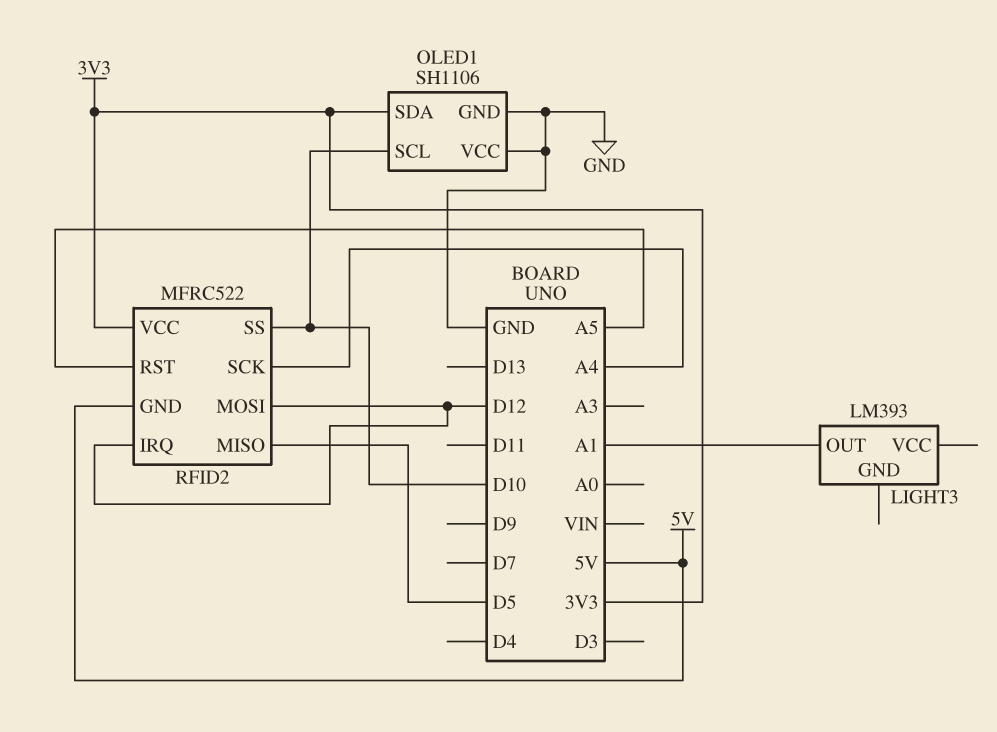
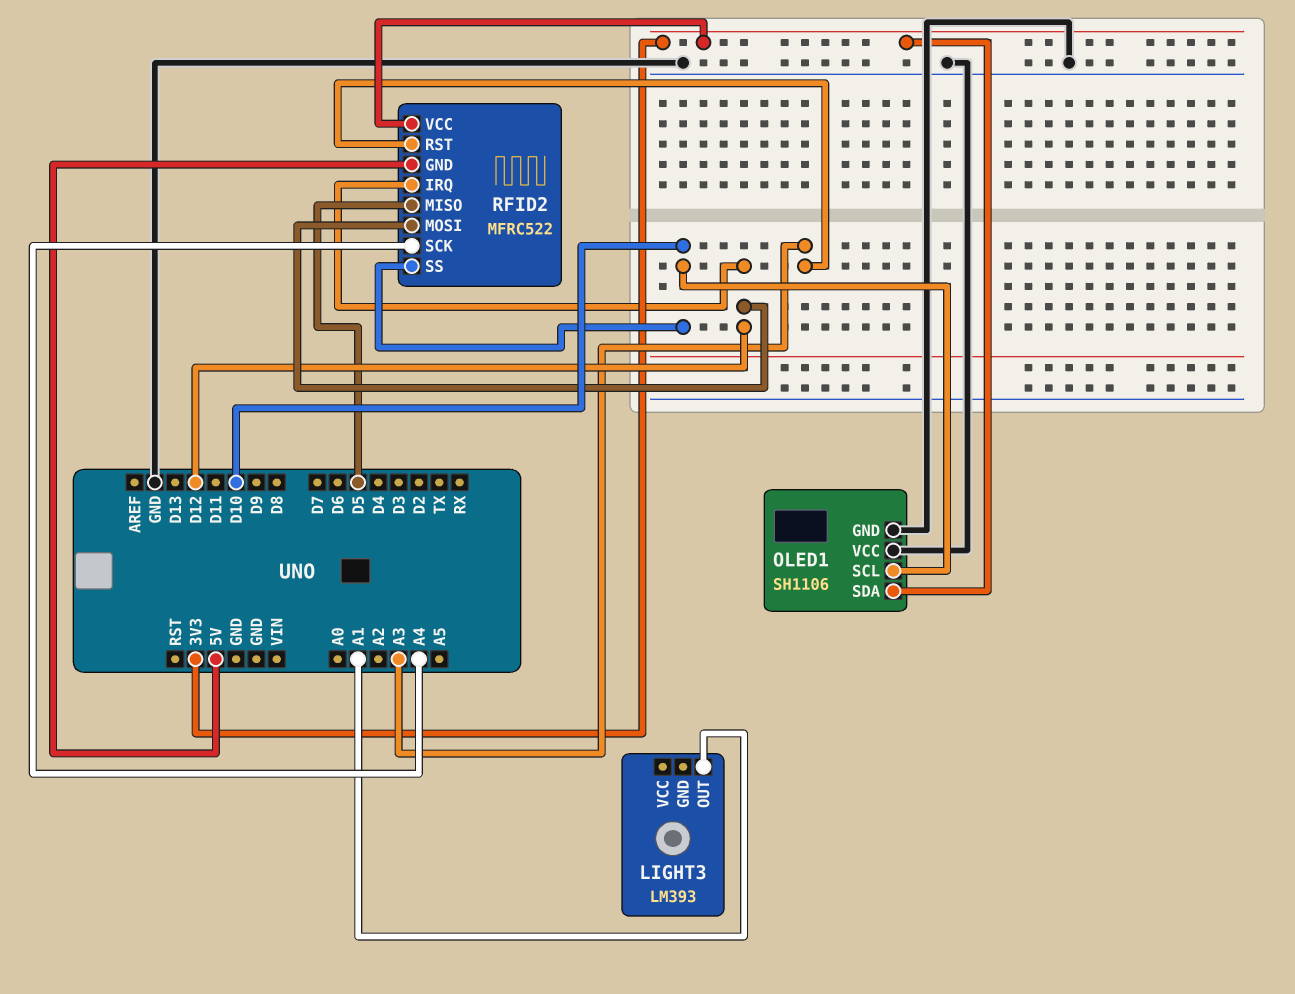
RFID2 pin RST: A5 -> A3

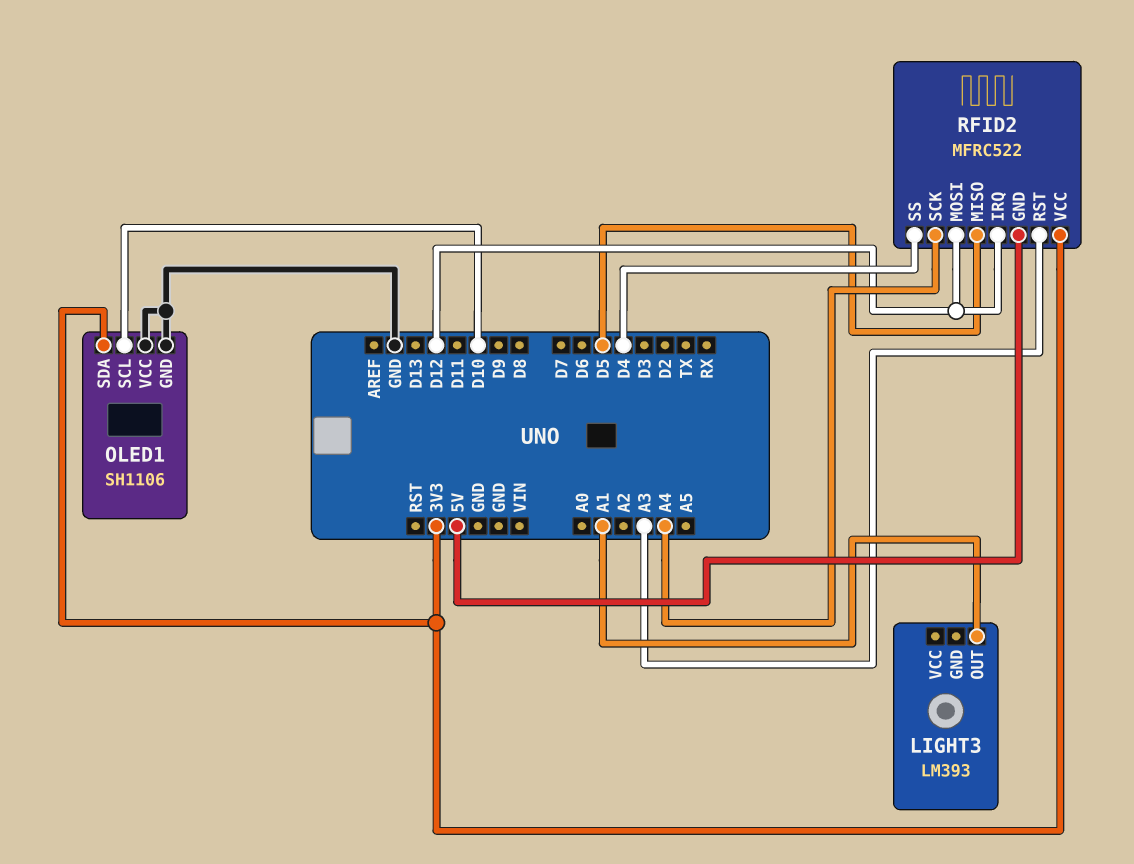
RFID2 pin SS: D10 -> D4

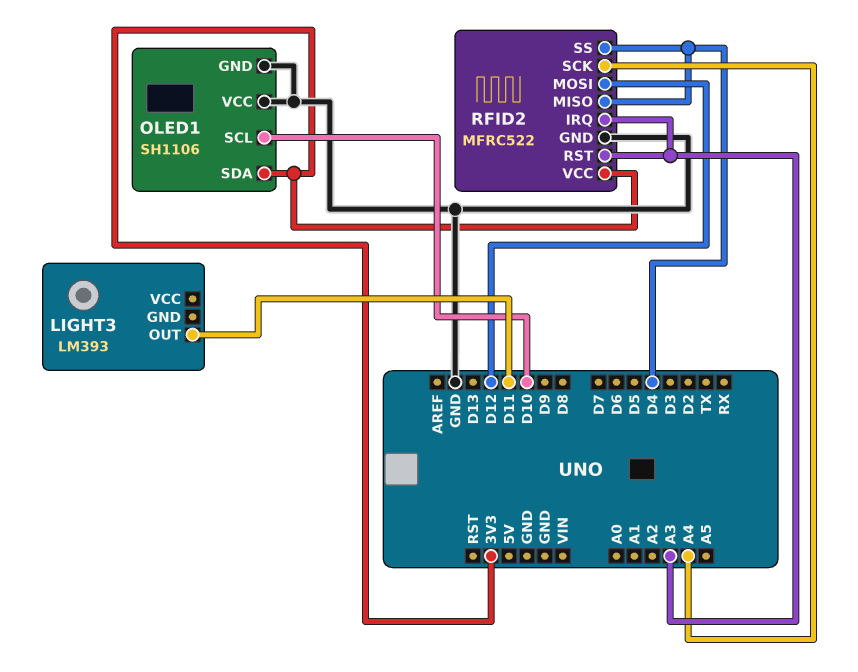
LIGHT3 pin OUT: A1 -> D11
RFID2 pin GND: 5V -> GND
RFID2 pin IRQ: D12 -> A3
RFID2 pin MISO: D5 -> D4

